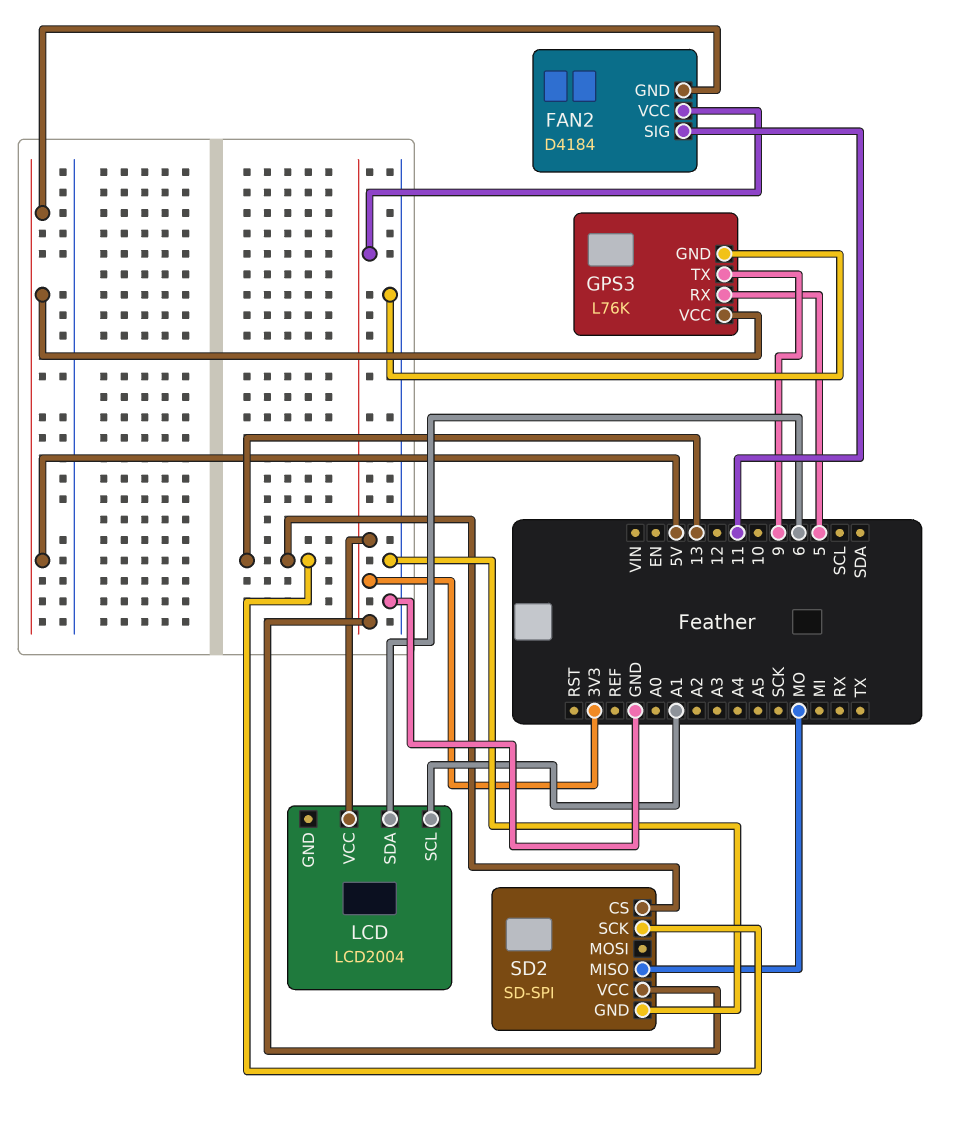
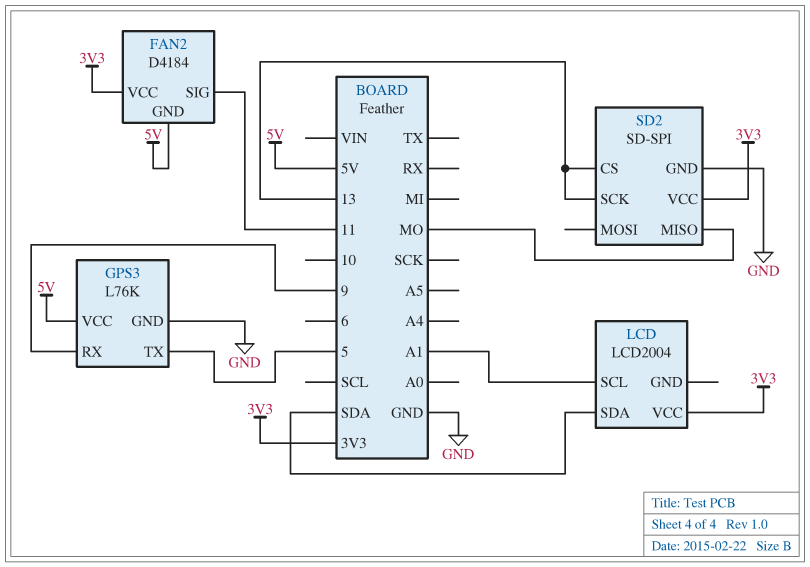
GPS3 pin RX: 5 -> 9
GPS3 pin TX: 9 -> 5
LCD pin SDA: 6 -> SDA

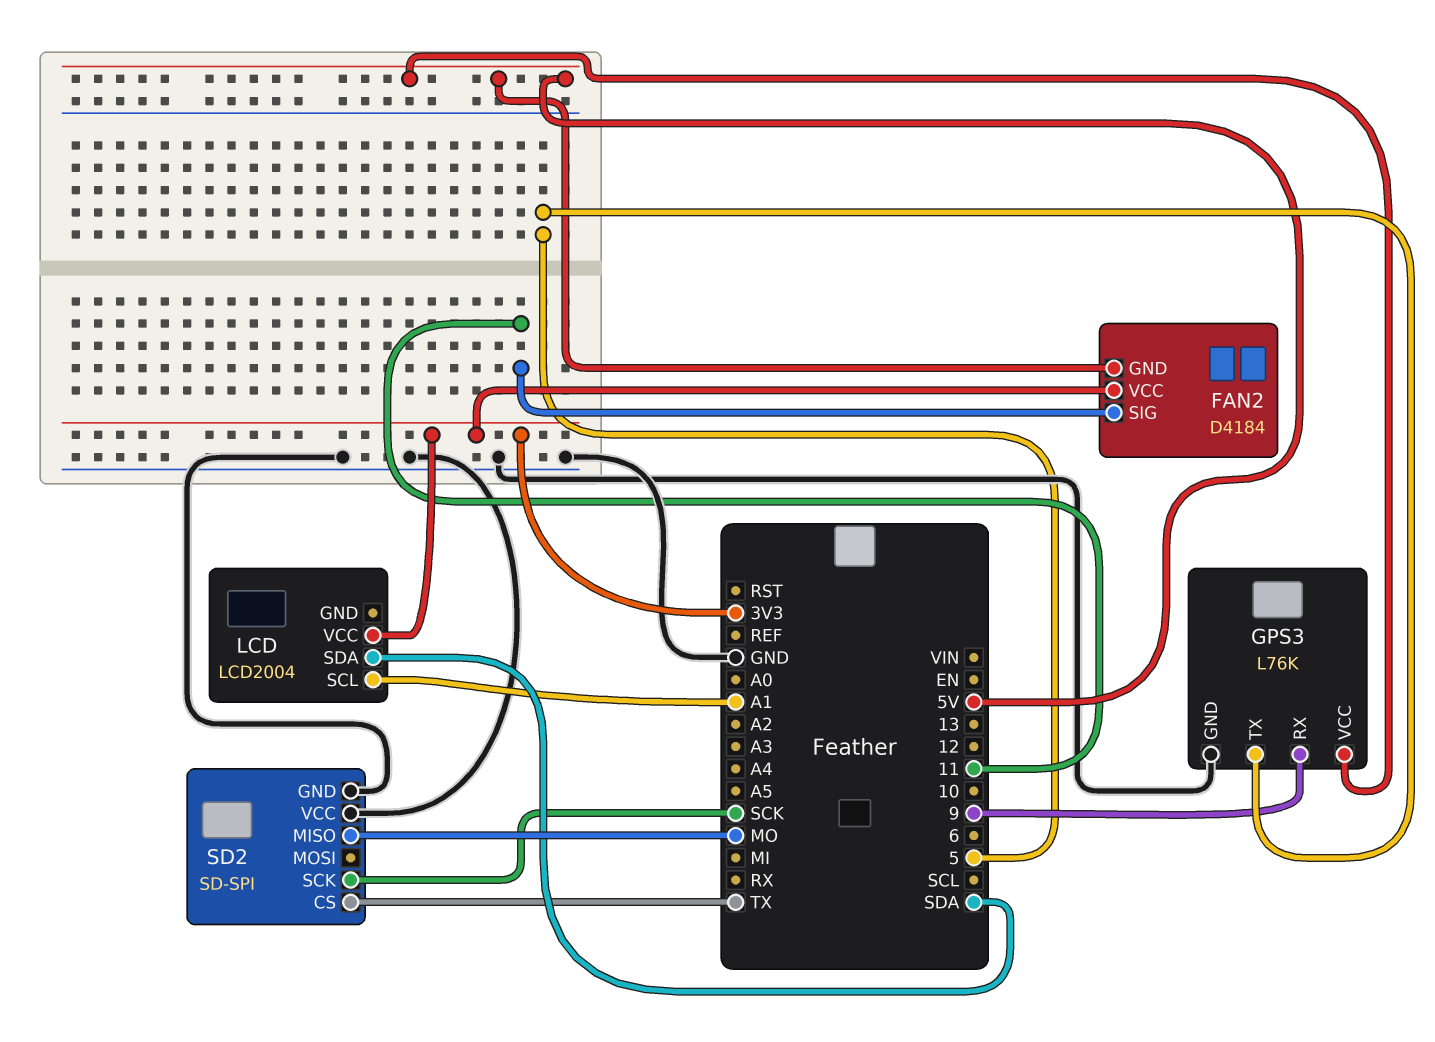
SD2 pin CS: 13 -> TX
SD2 pin SCK: 13 -> SCK
SD2 pin VCC: 3V3 -> GND

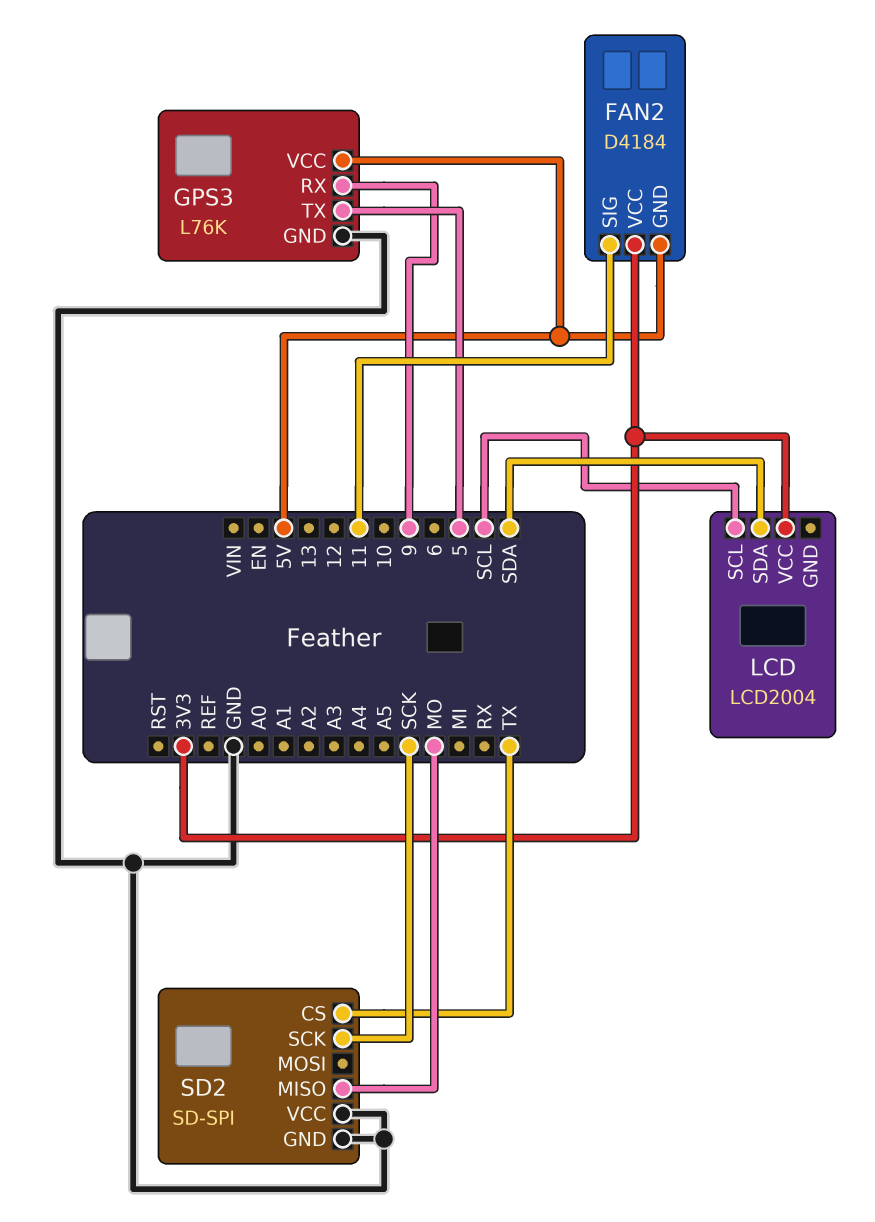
LCD pin SCL: A1 -> SCL

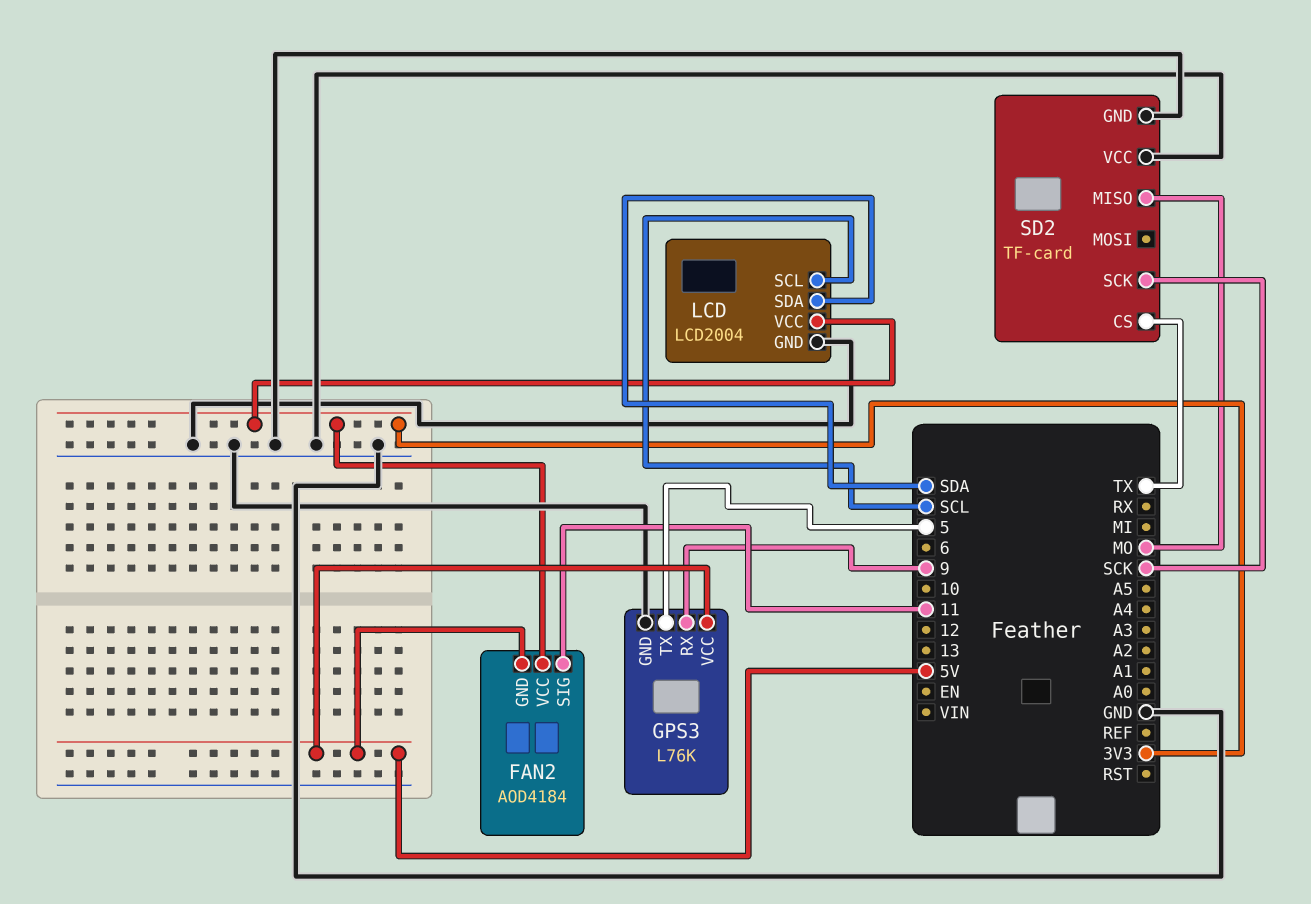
FAN2: D4184 -> AOD4184
LCD pin GND: none -> GND
SD2: SD-SPI -> TF-card

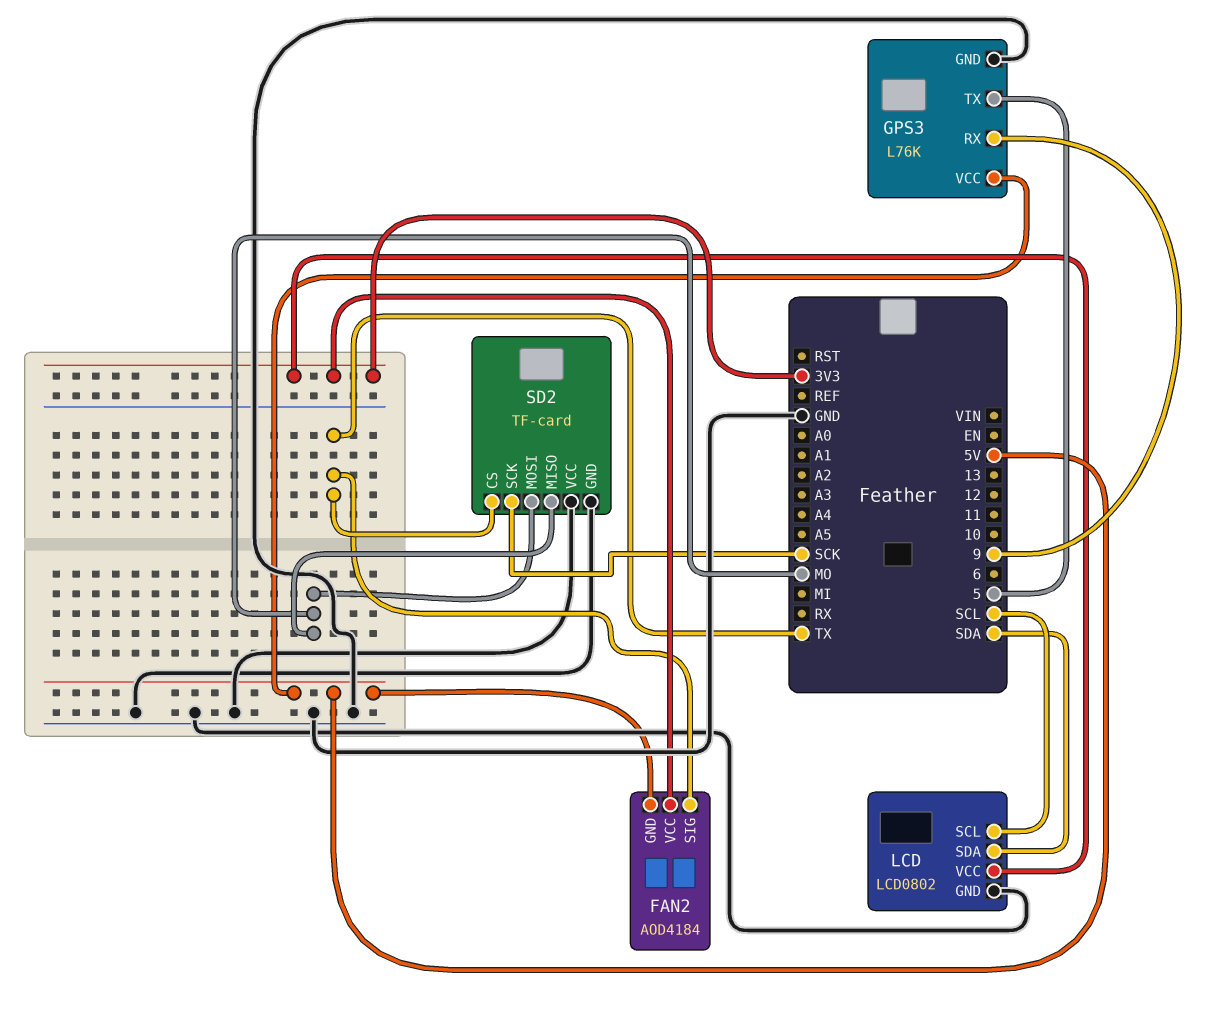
FAN2 pin SIG: 11 -> TX
LCD: LCD2004 -> LCD0802
SD2 pin MOSI: none -> MO

